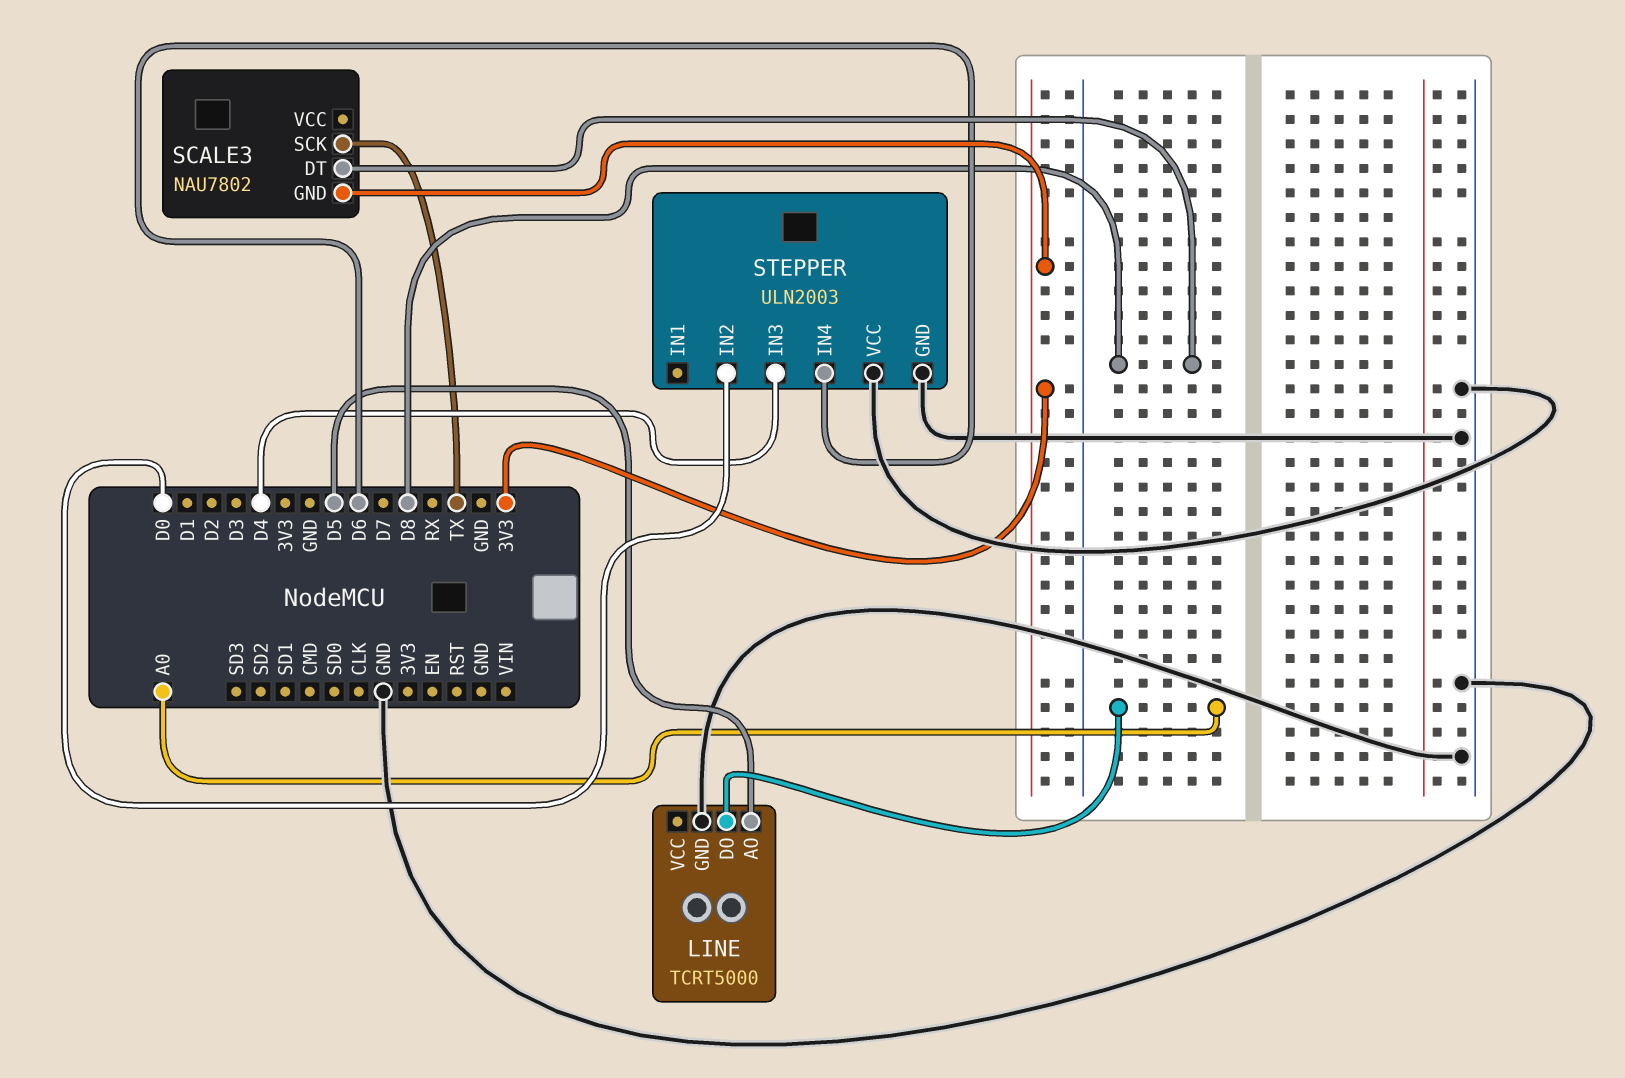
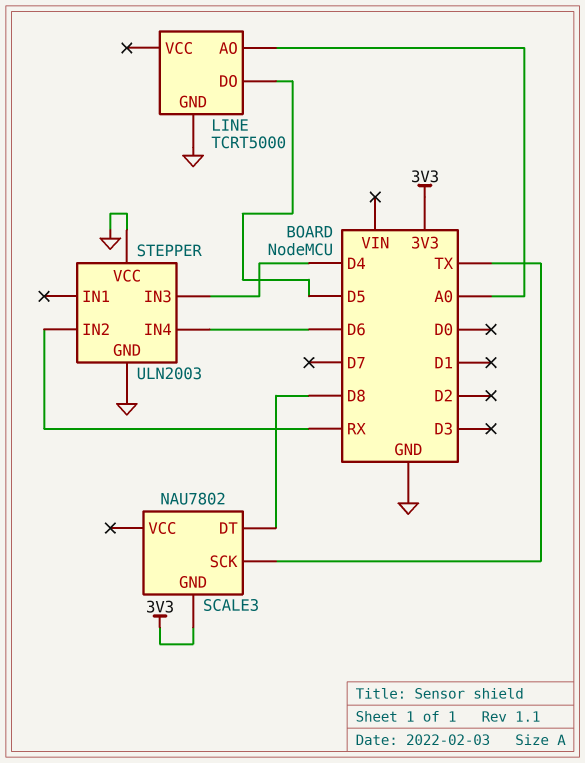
LINE pin AO: D5 -> A0
LINE pin DO: A0 -> D5
STEPPER pin IN2: D0 -> RX

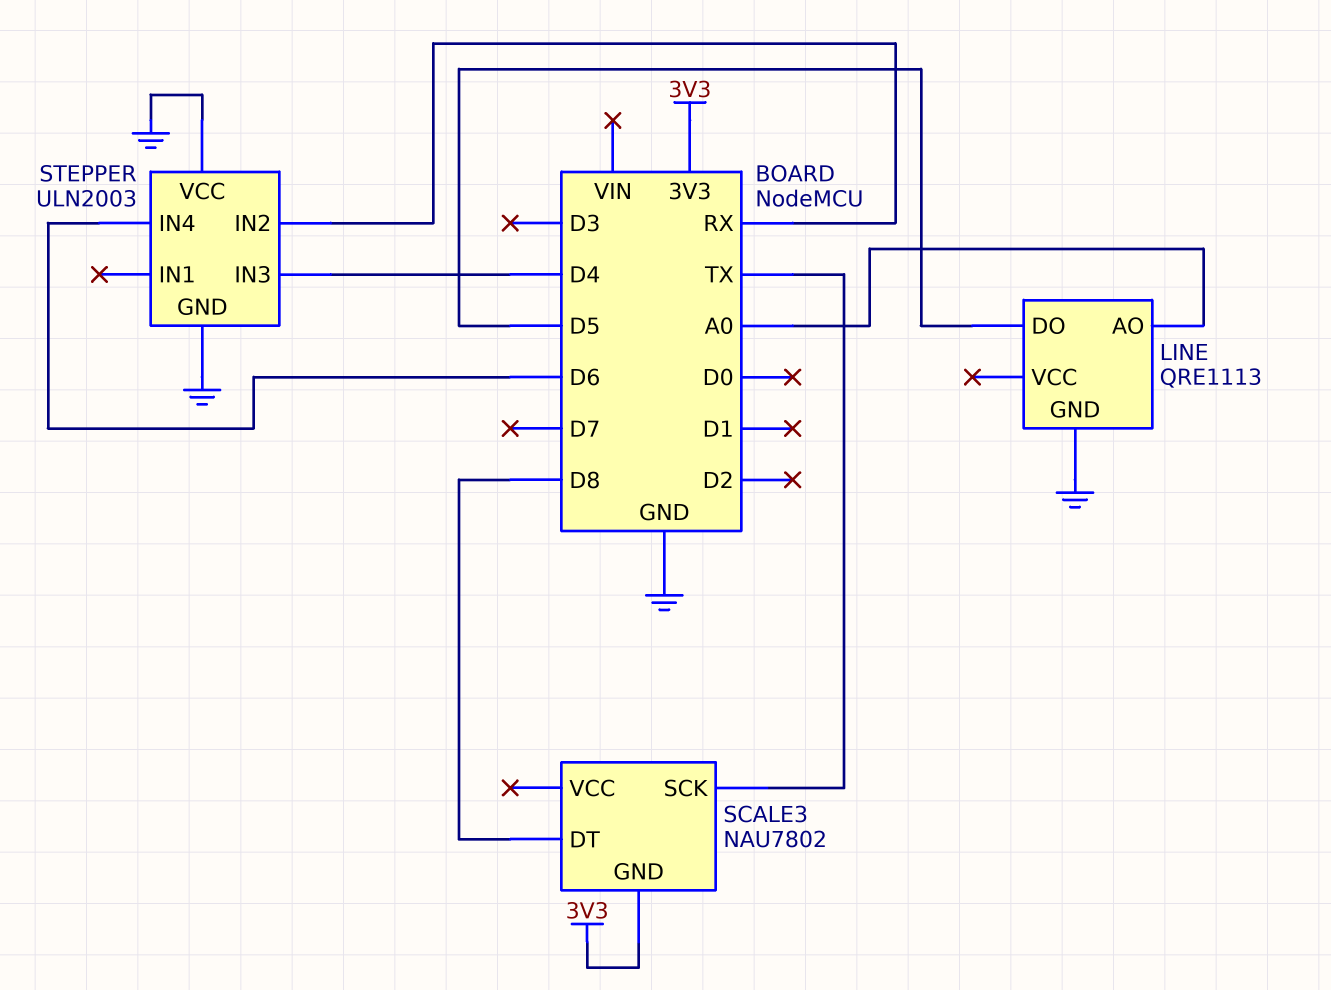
LINE: TCRT5000 -> QRE1113

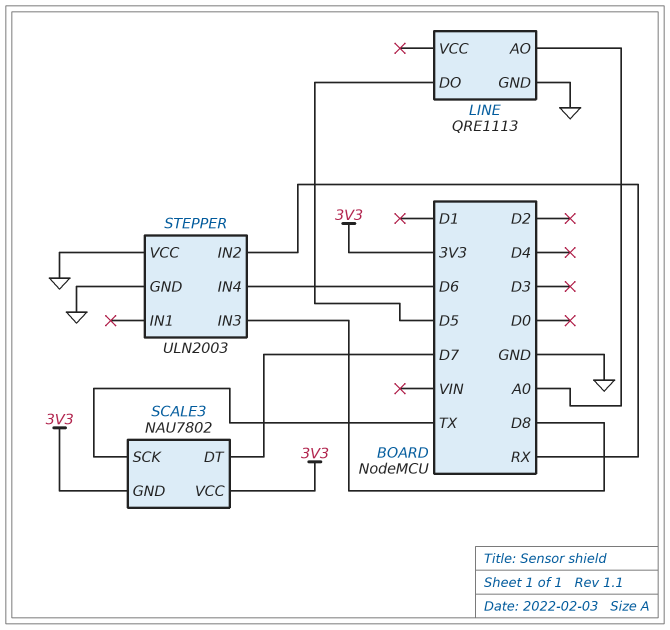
SCALE3 pin DT: D8 -> D7
SCALE3 pin VCC: none -> 3V3
STEPPER pin IN3: D4 -> D8

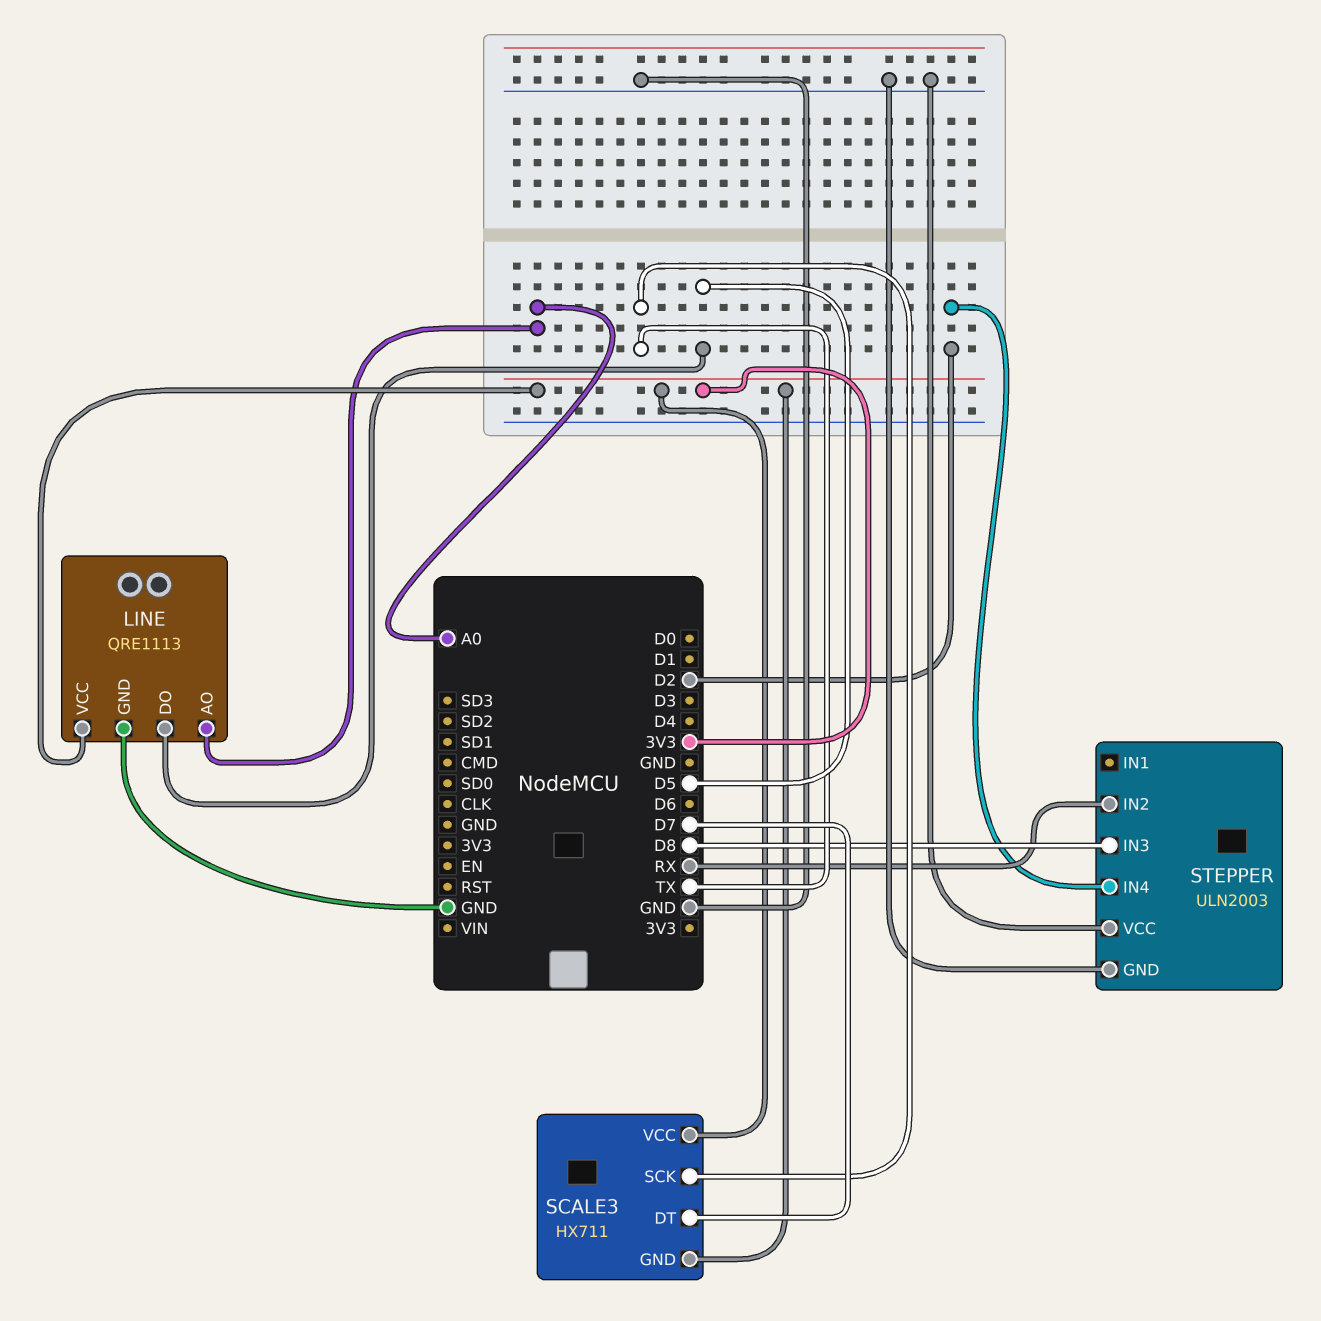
LINE pin VCC: none -> 3V3
SCALE3: NAU7802 -> HX711
STEPPER pin IN4: D6 -> D2

